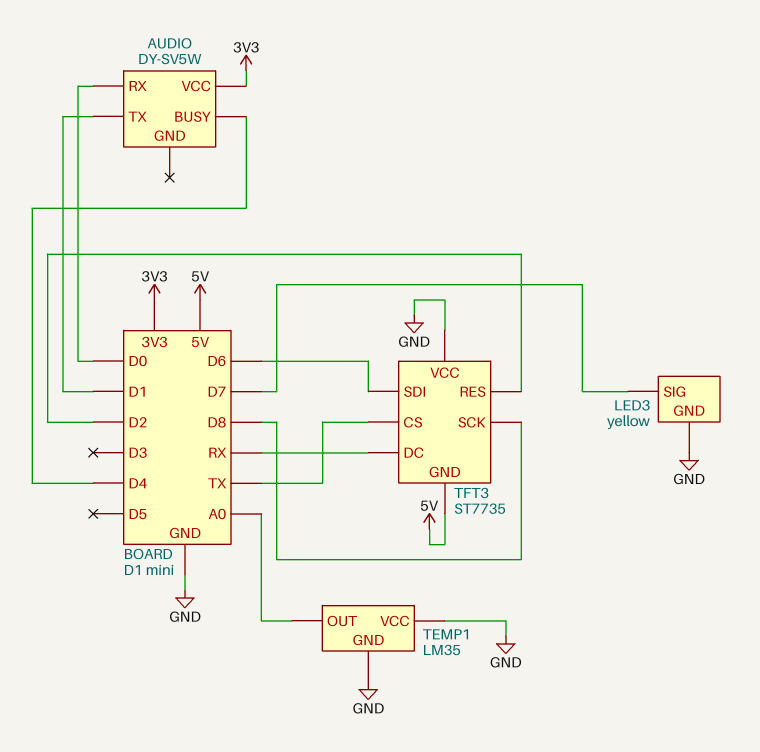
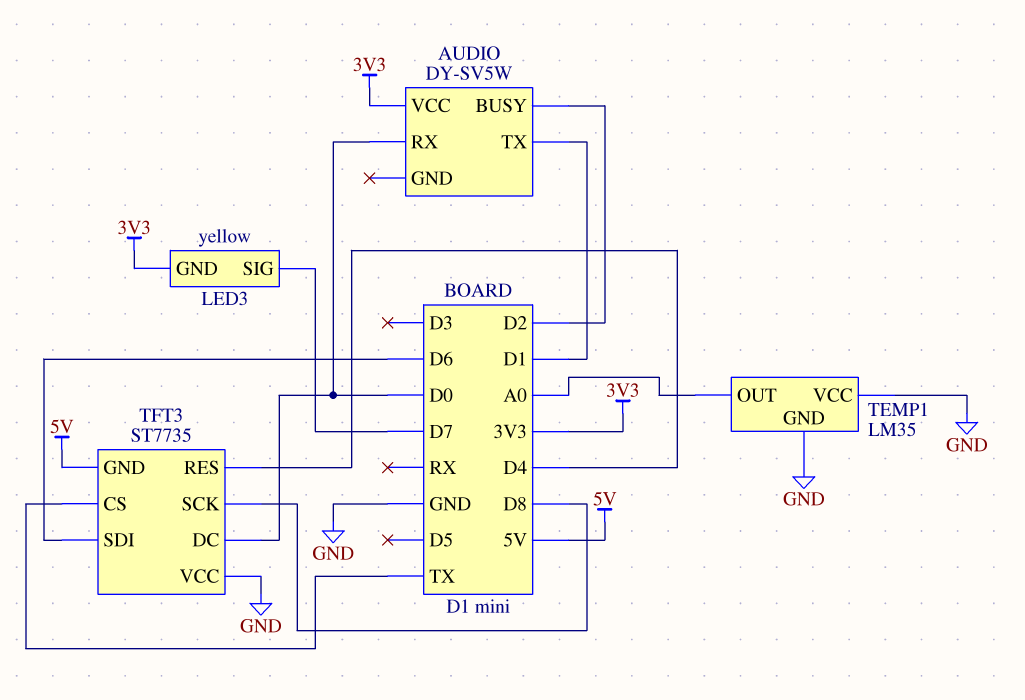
AUDIO pin BUSY: D4 -> D2
LED3 pin GND: GND -> 3V3
TFT3 pin DC: RX -> D0
TFT3 pin RES: D2 -> D4

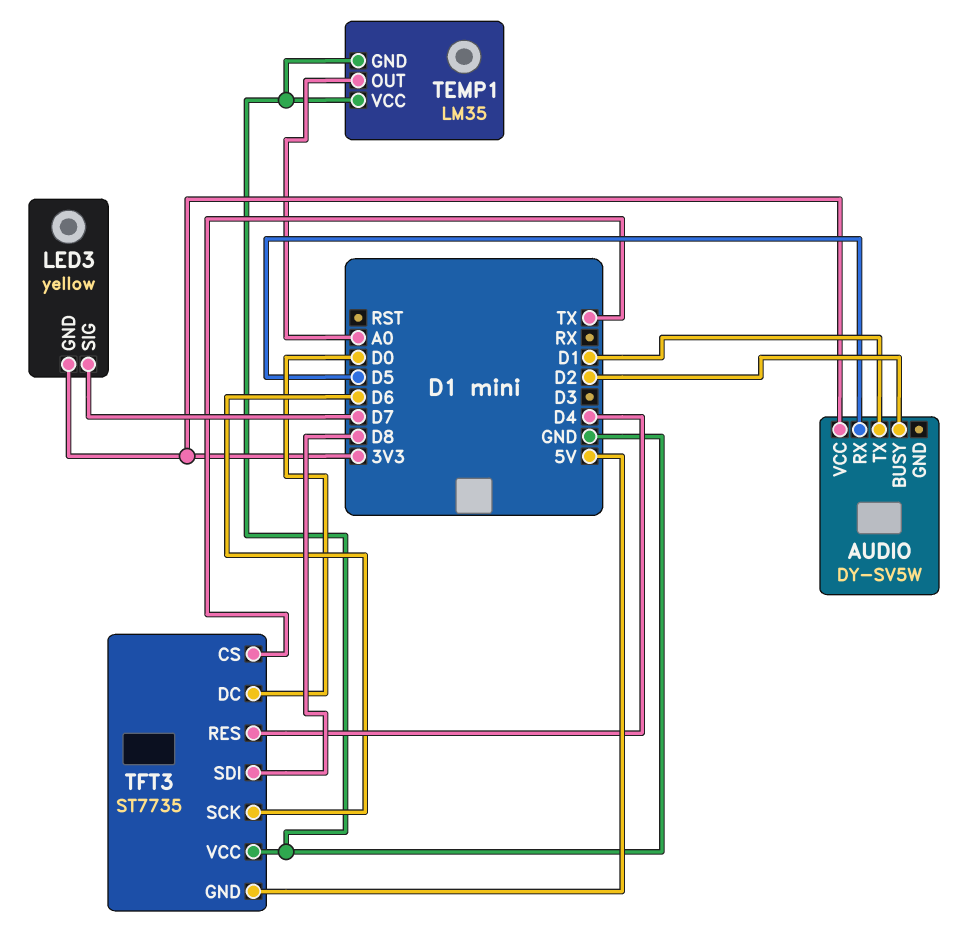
AUDIO pin RX: D0 -> D5
TFT3 pin SCK: D8 -> D6
TFT3 pin SDI: D6 -> D8

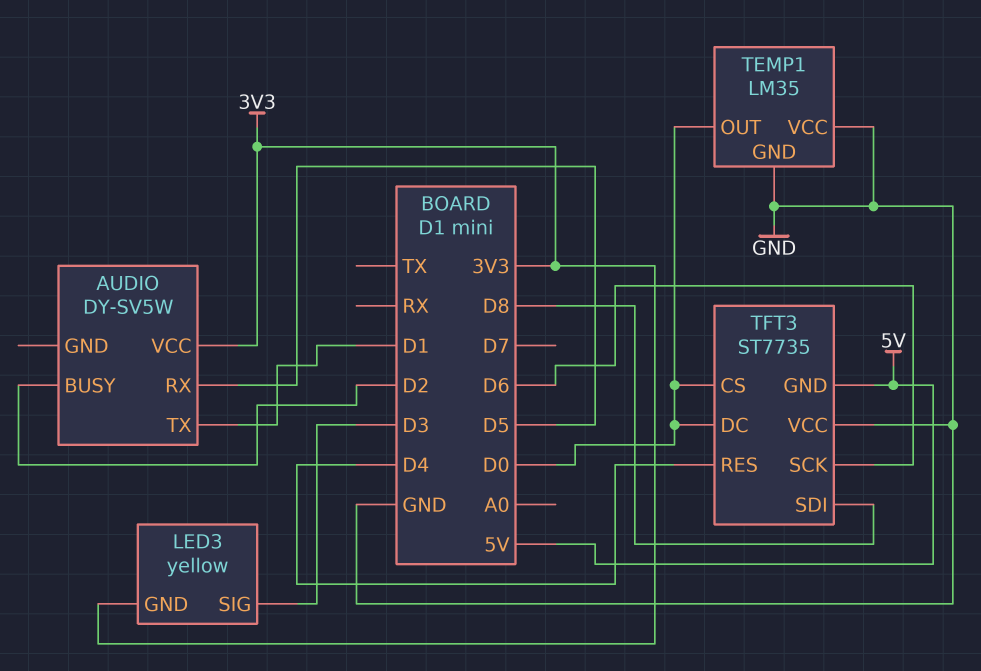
LED3 pin SIG: D7 -> D3
TEMP1 pin OUT: A0 -> D0
TFT3 pin CS: TX -> D0

